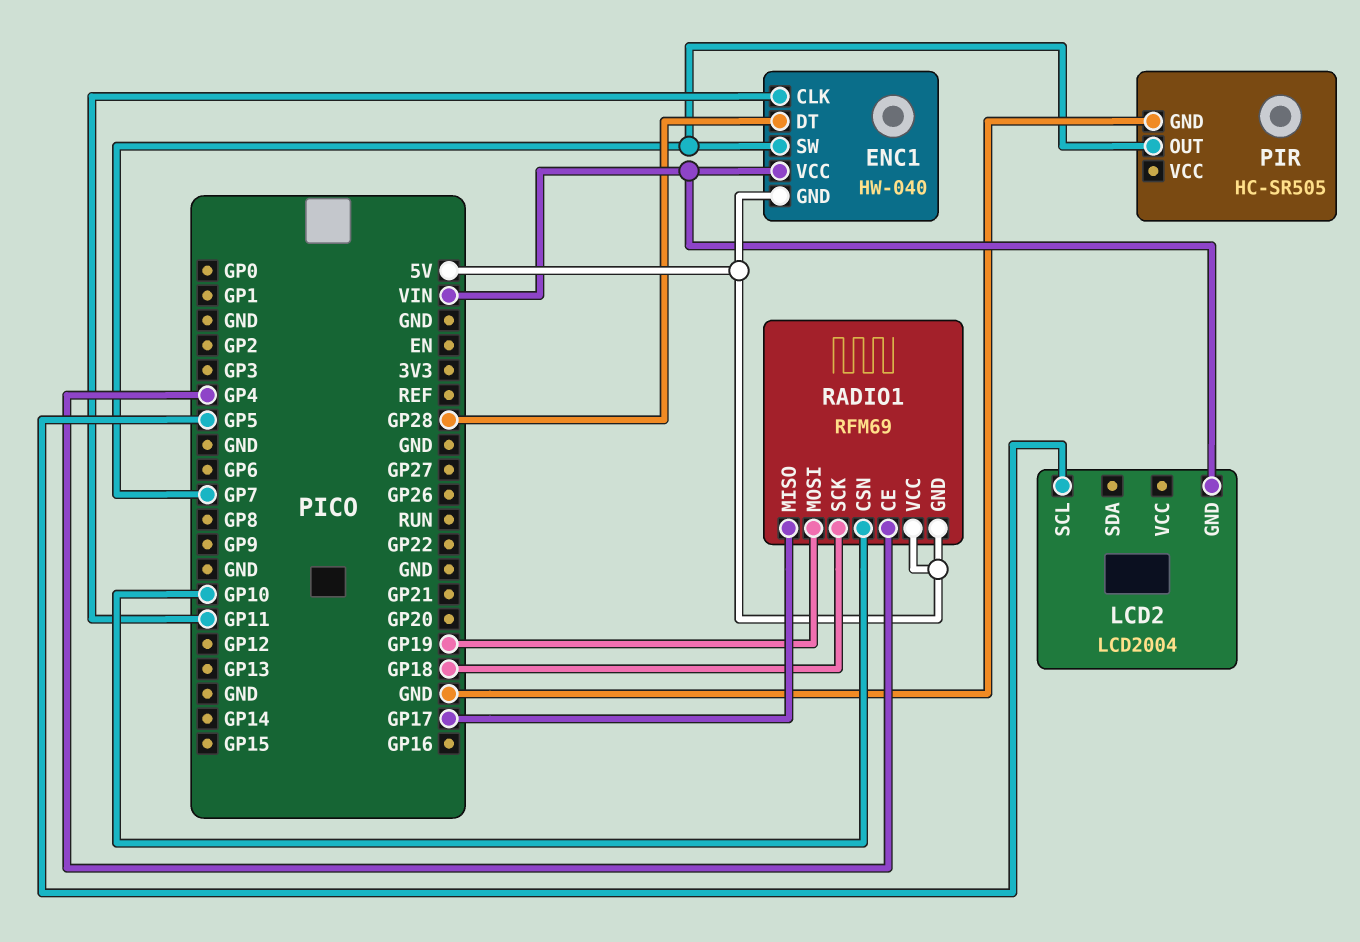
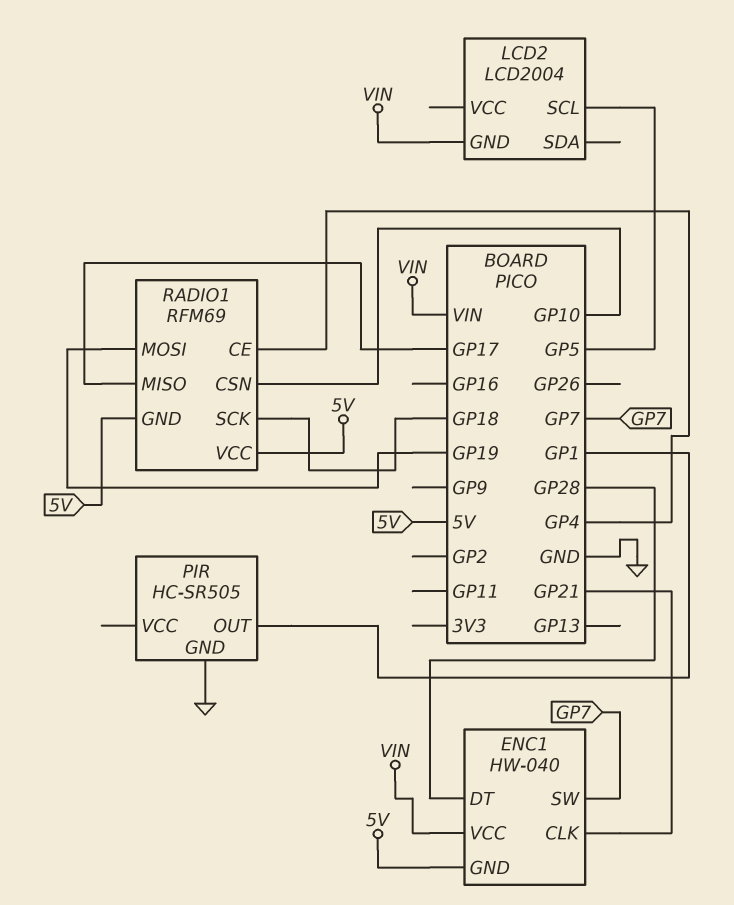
ENC1 pin CLK: GP11 -> GP21
PIR pin OUT: GP7 -> GP1

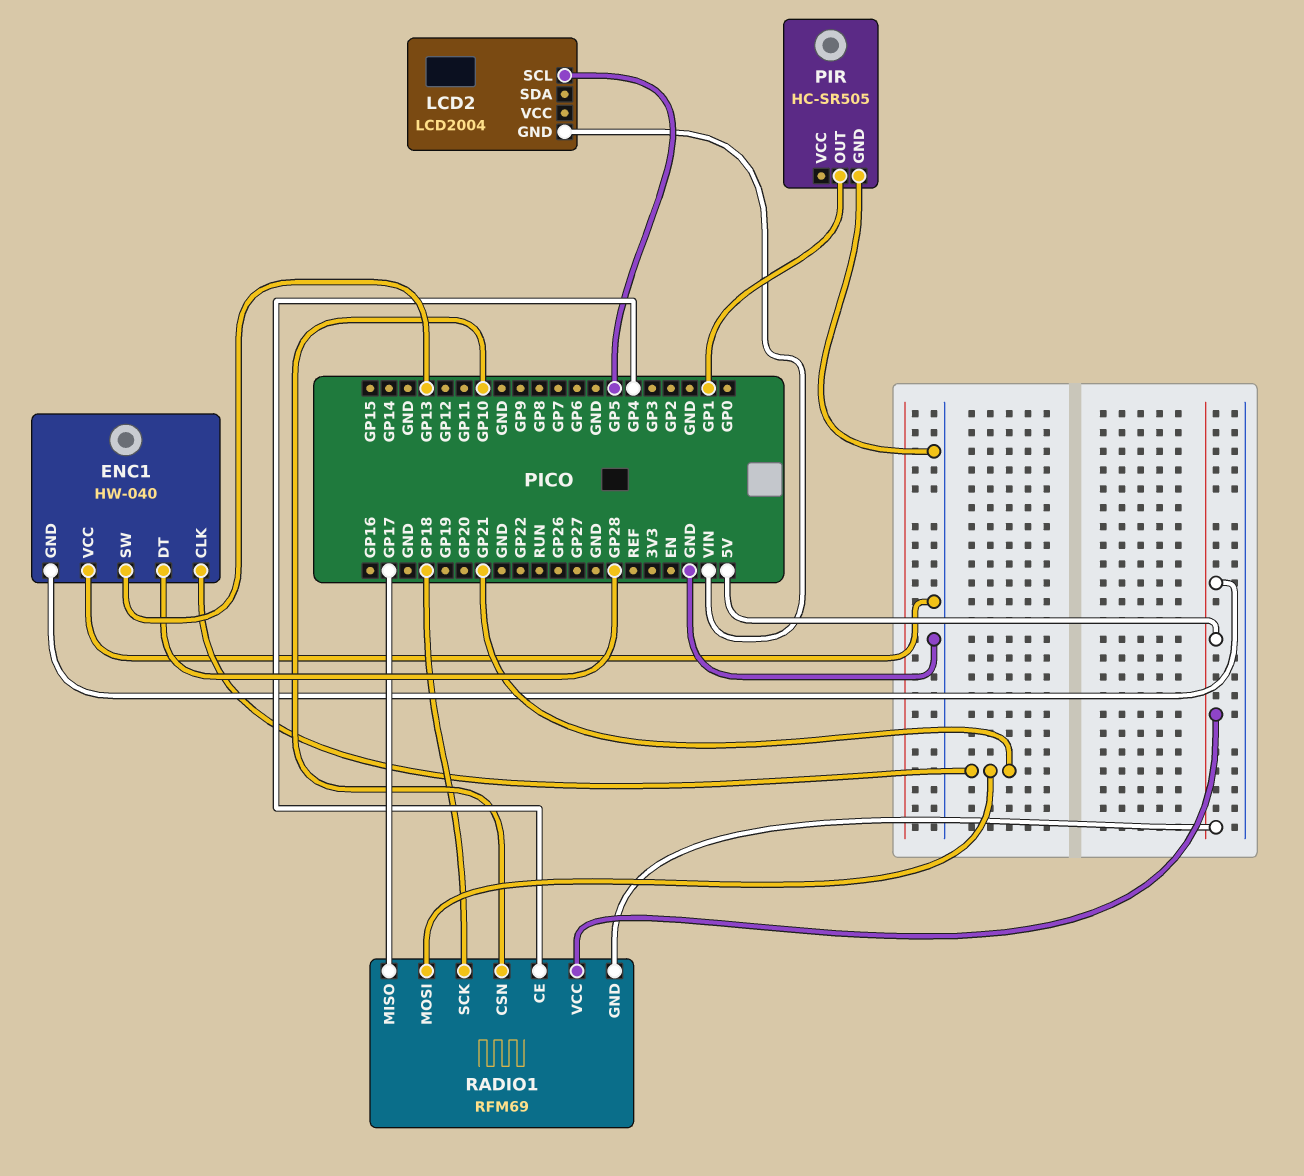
ENC1 pin SW: GP7 -> GP13
ENC1 pin VCC: VIN -> GND
RADIO1 pin MOSI: GP19 -> GP21

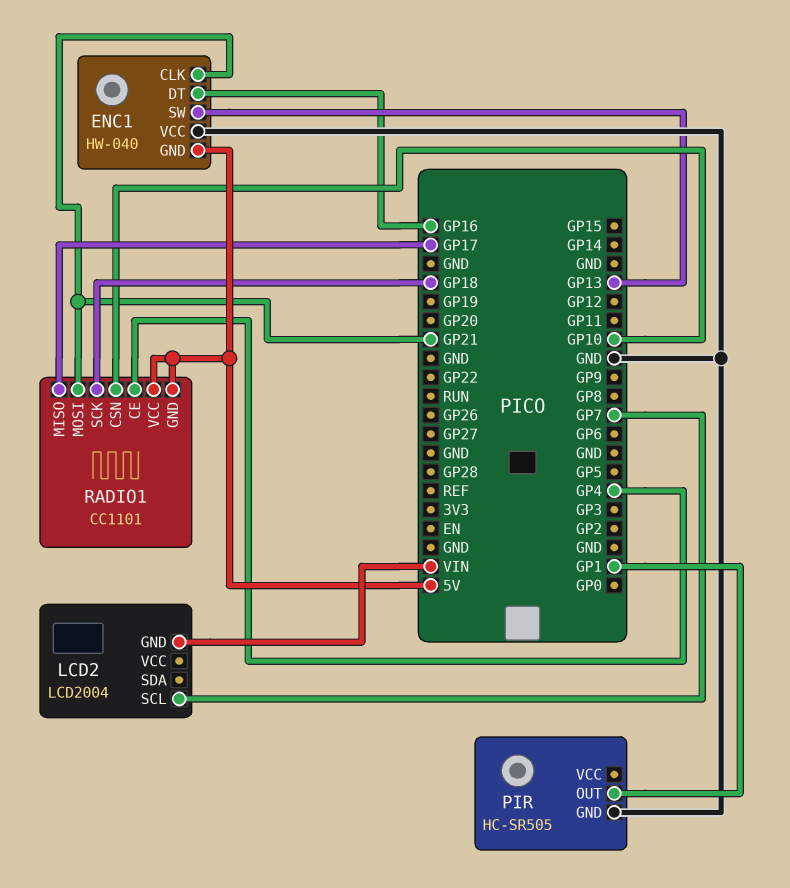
ENC1 pin DT: GP28 -> GP16
LCD2 pin SCL: GP5 -> GP7
RADIO1: RFM69 -> CC1101

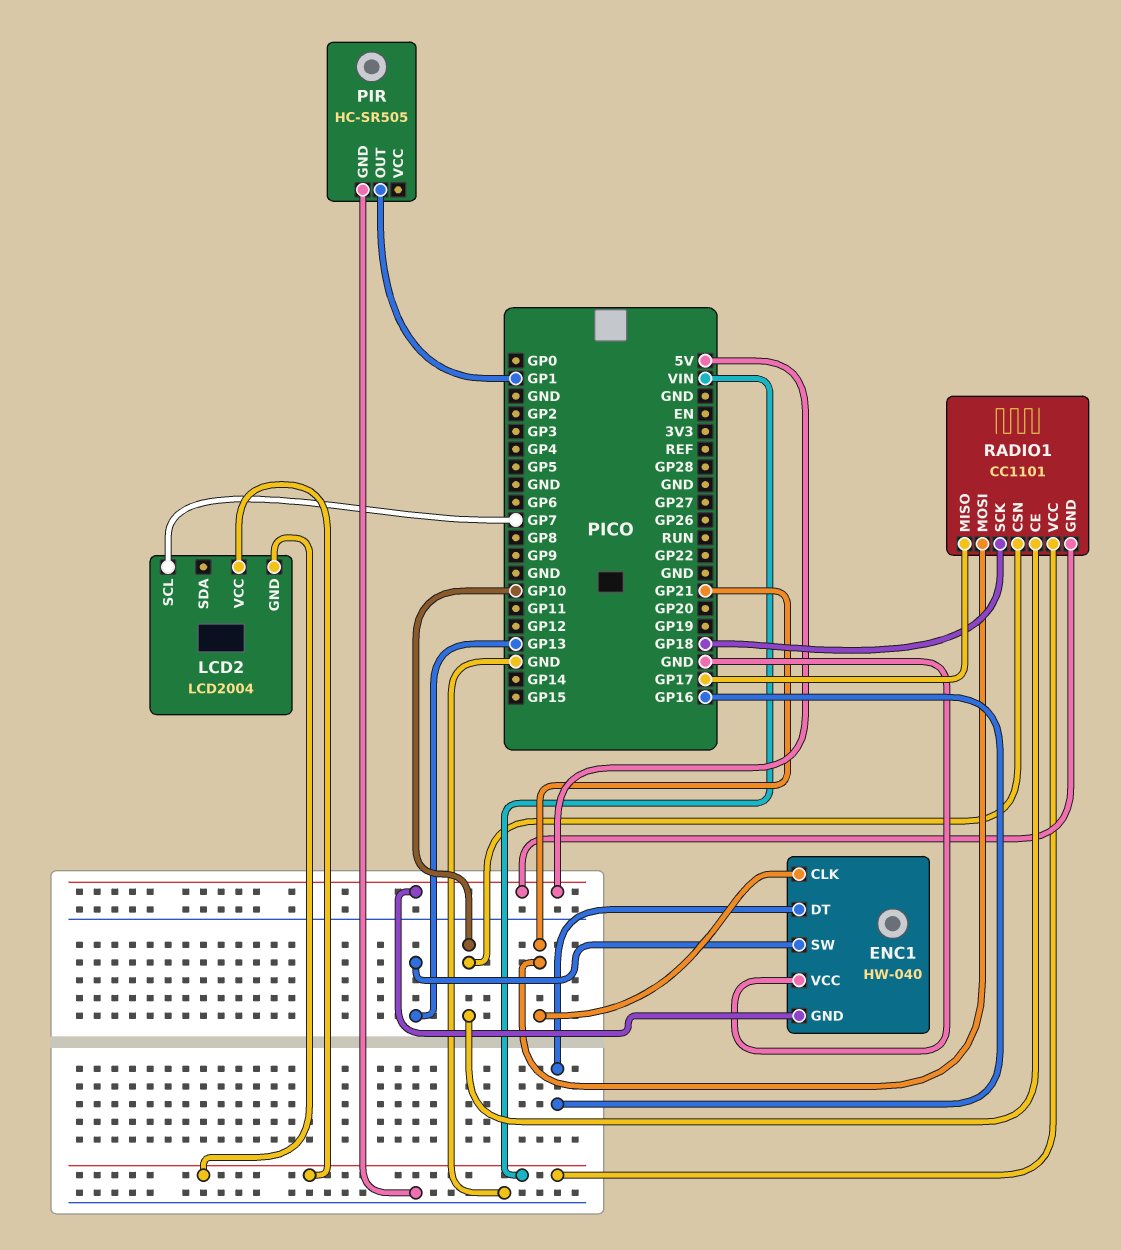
LCD2 pin VCC: none -> VIN
RADIO1 pin CE: GP4 -> GP10
RADIO1 pin VCC: 5V -> VIN

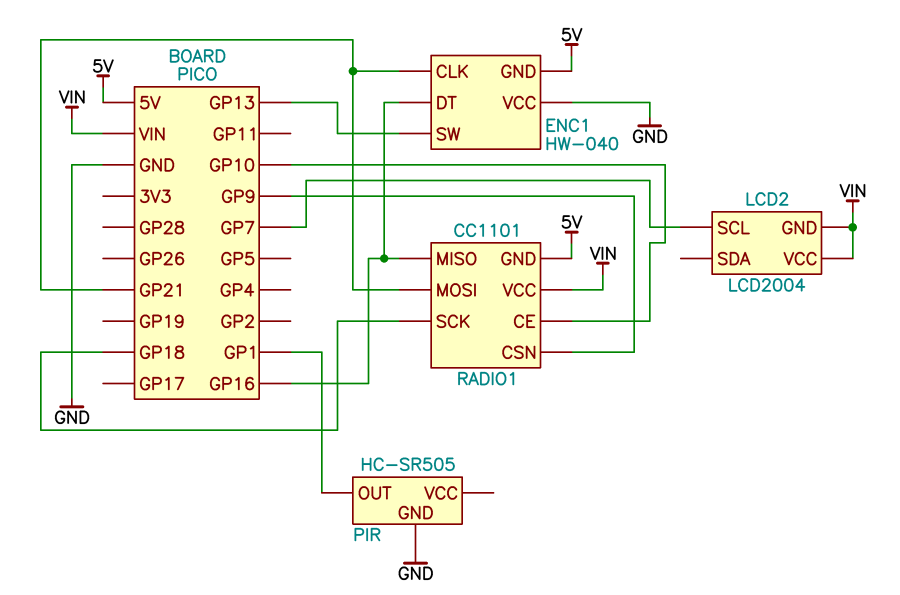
RADIO1 pin CSN: GP10 -> GP9
RADIO1 pin MISO: GP17 -> GP16

